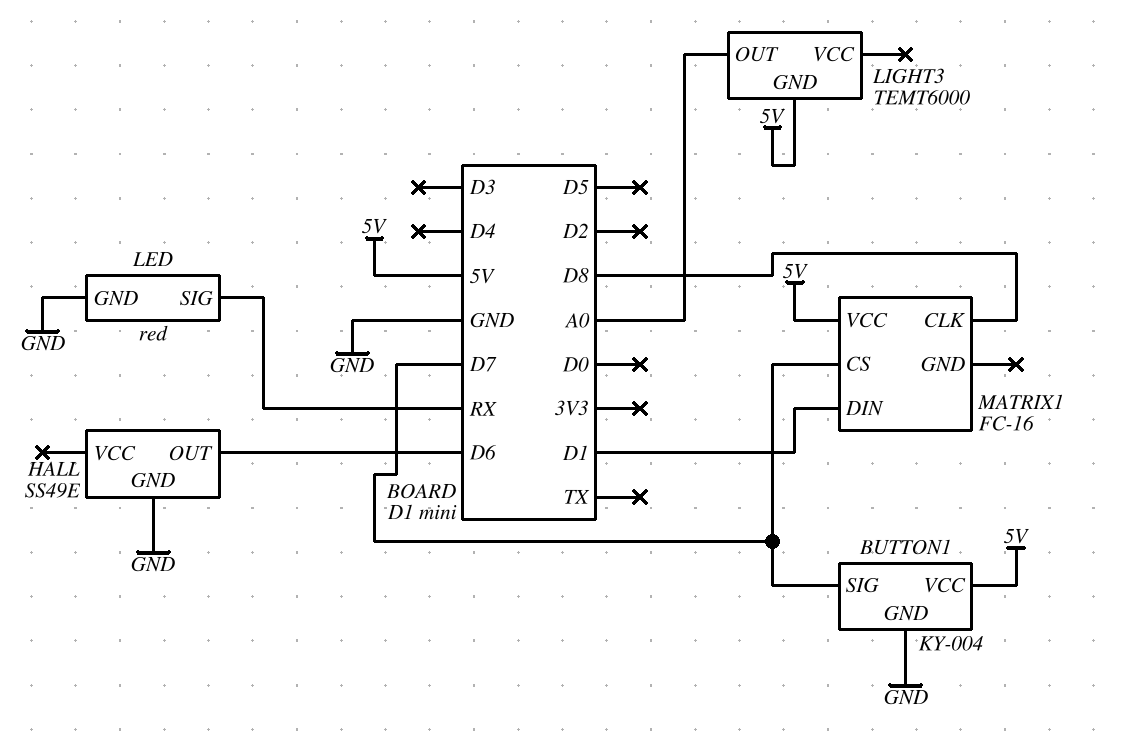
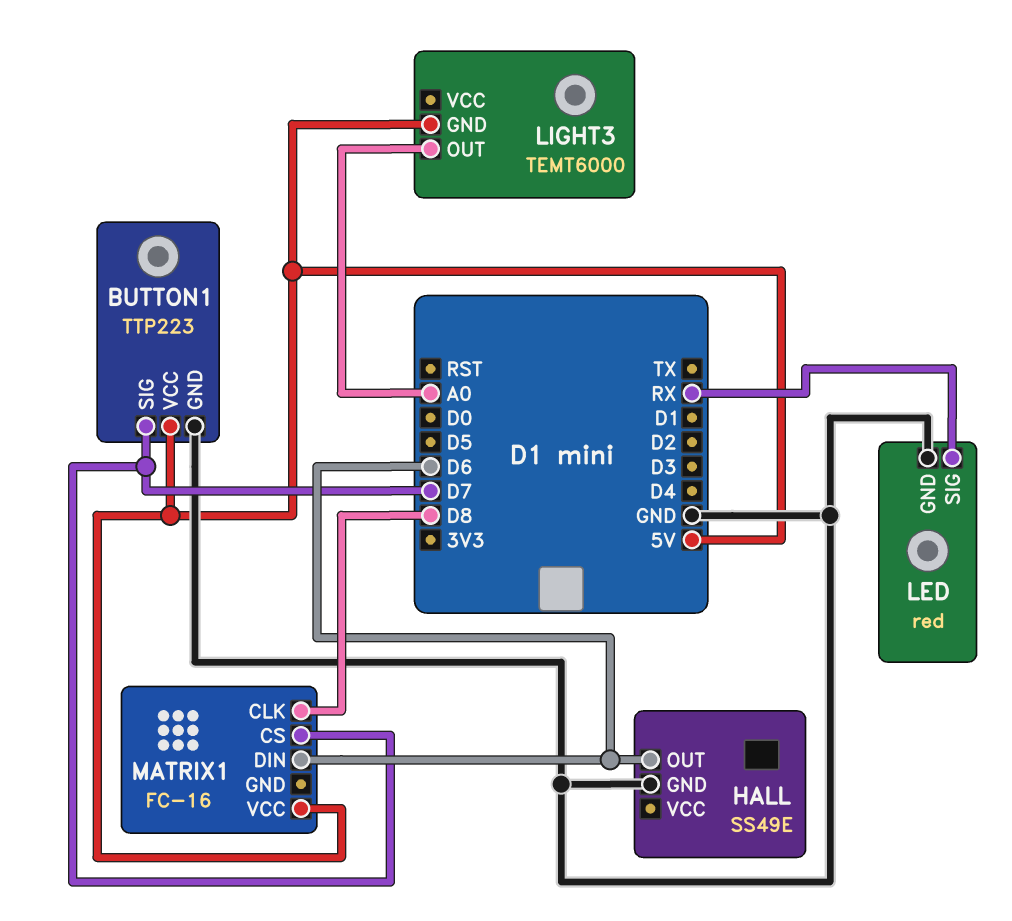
BUTTON1: KY-004 -> TTP223
MATRIX1 pin DIN: D1 -> D6

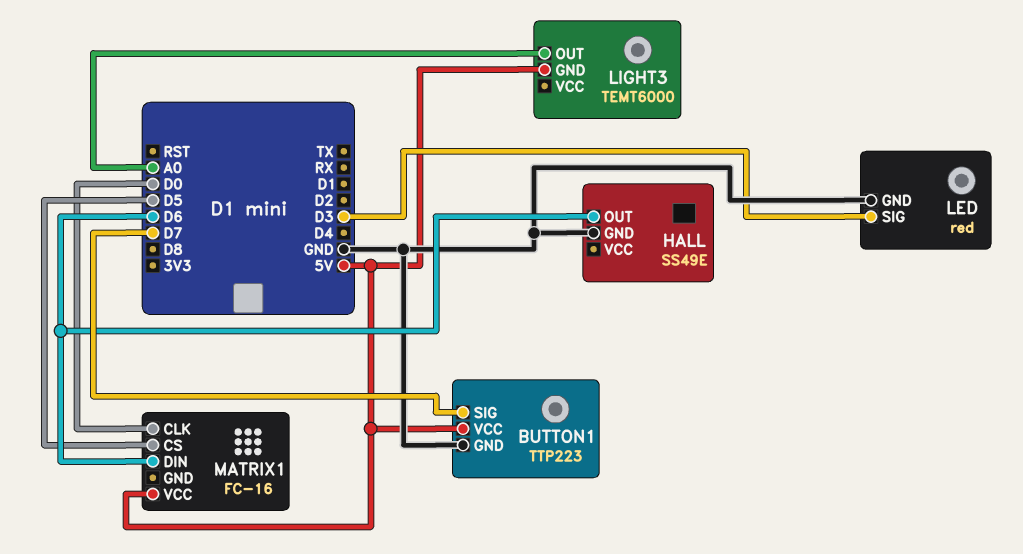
LED pin SIG: RX -> D3
MATRIX1 pin CLK: D8 -> D0
MATRIX1 pin CS: D7 -> D5

